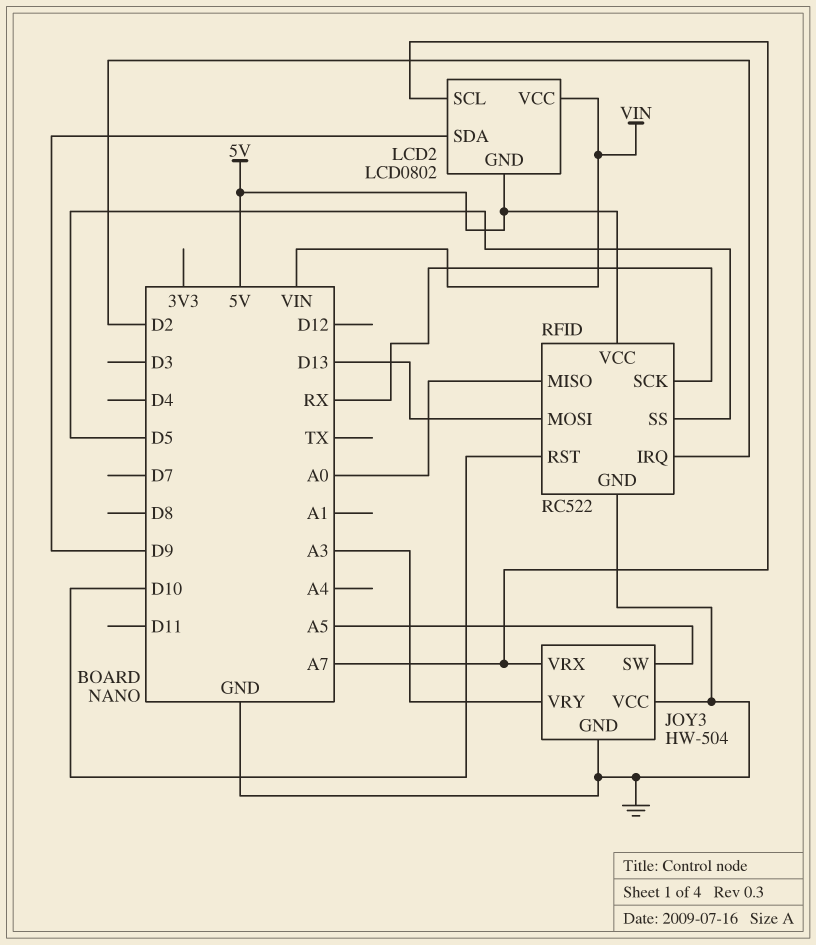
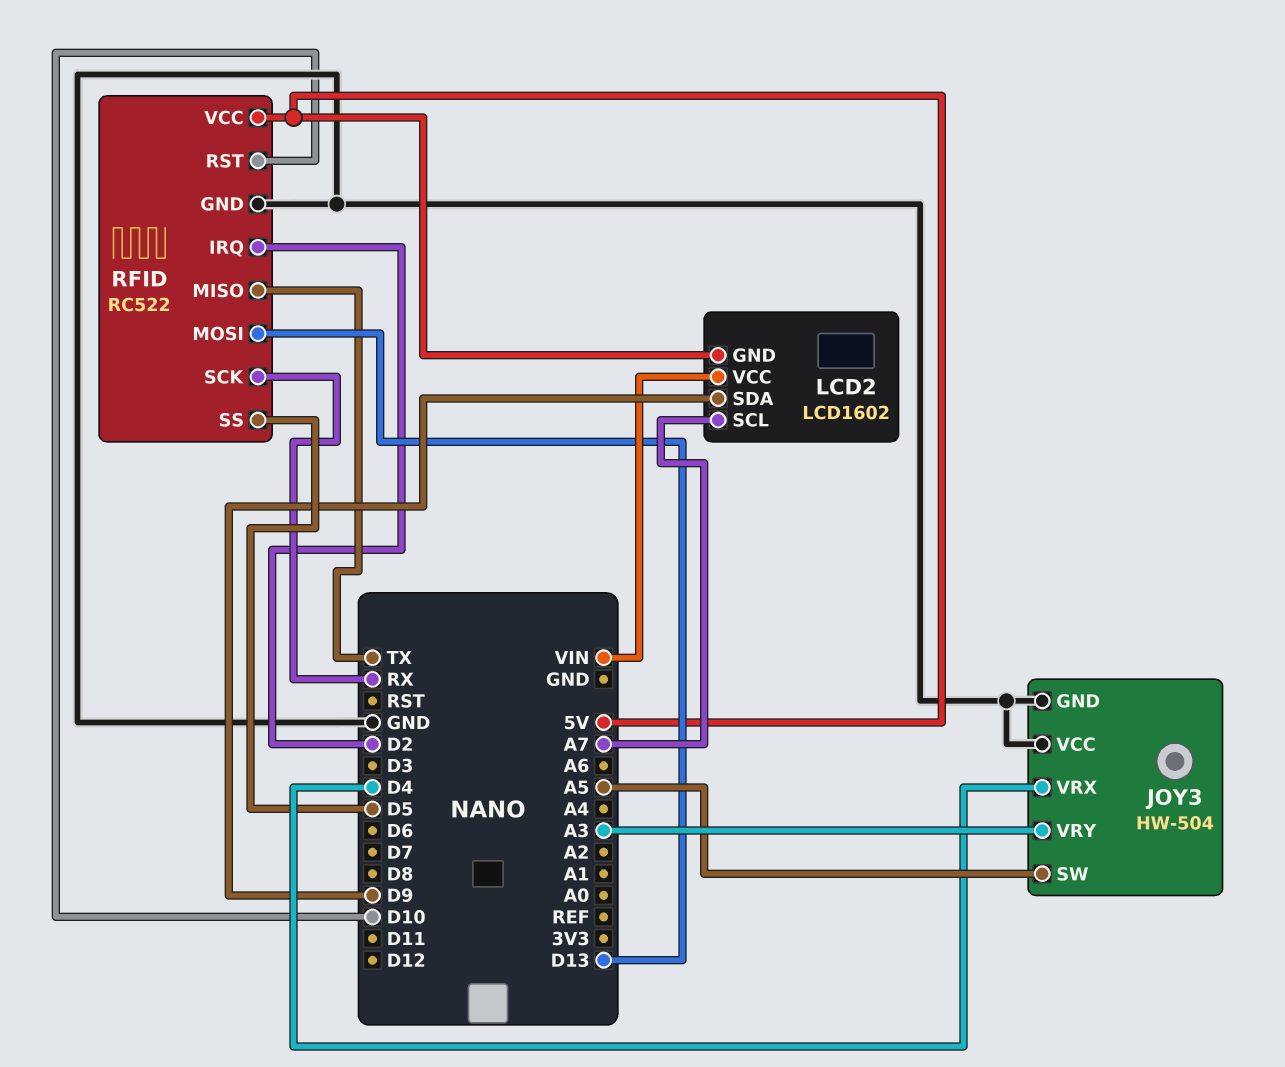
JOY3 pin VRX: A7 -> D4
LCD2: LCD0802 -> LCD1602
RFID pin MISO: A0 -> TX

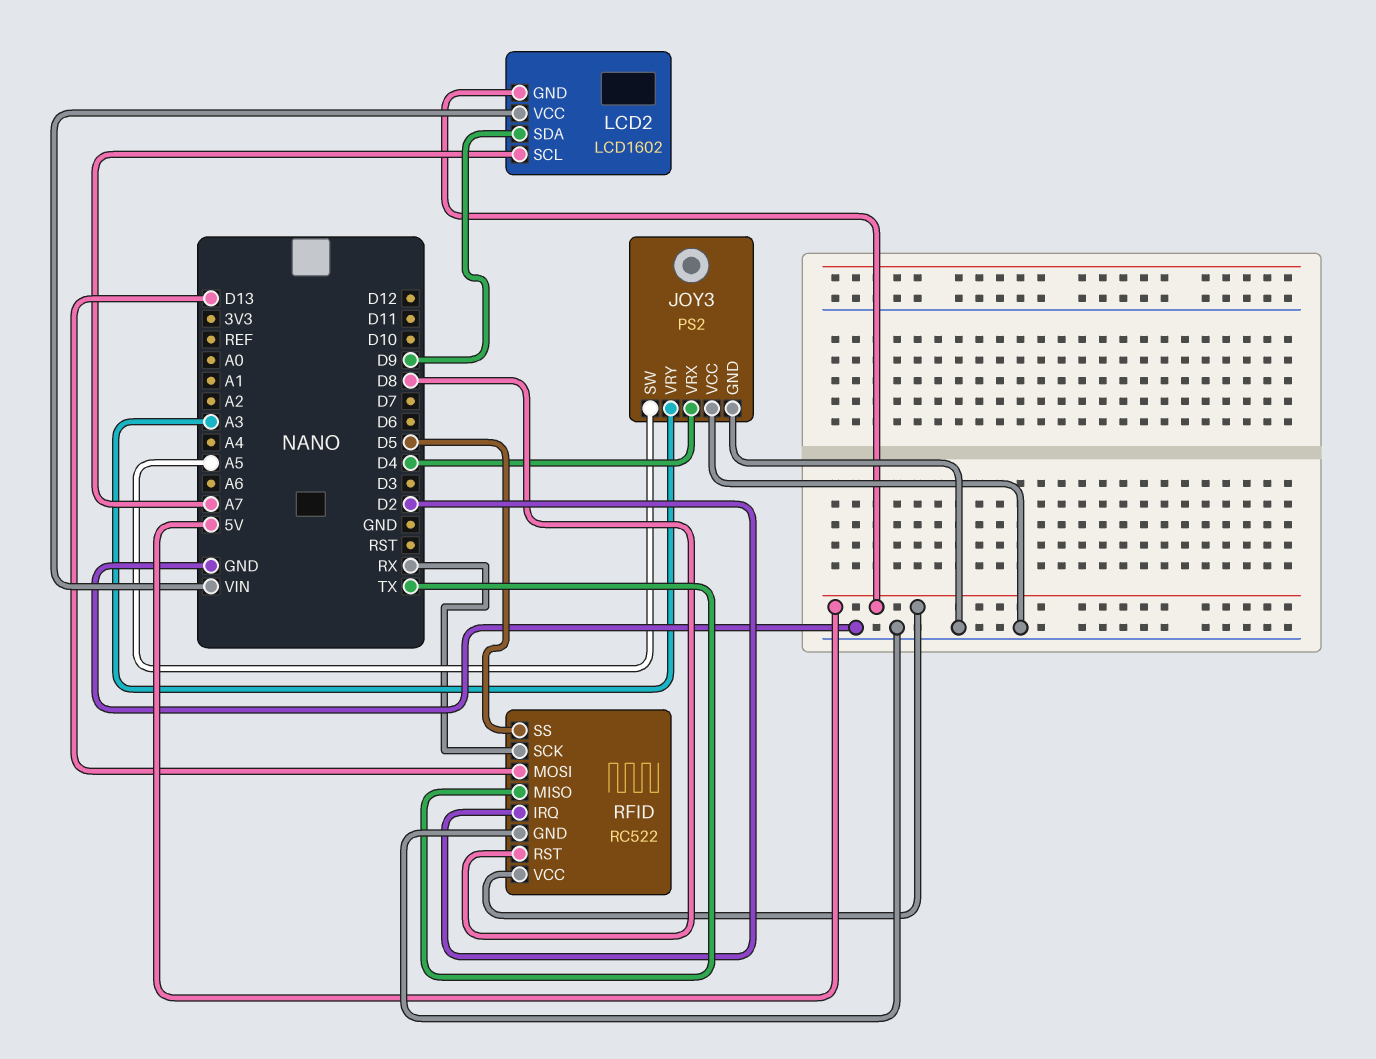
JOY3: HW-504 -> PS2
RFID pin RST: D10 -> D8

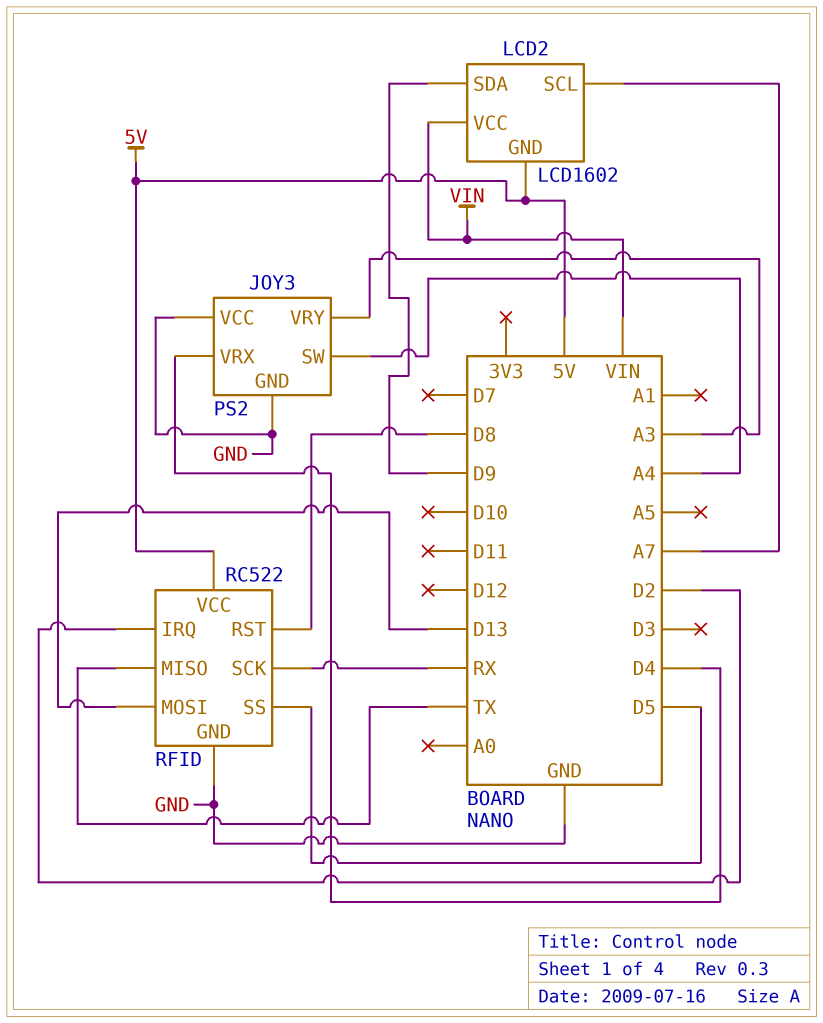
JOY3 pin SW: A5 -> A4

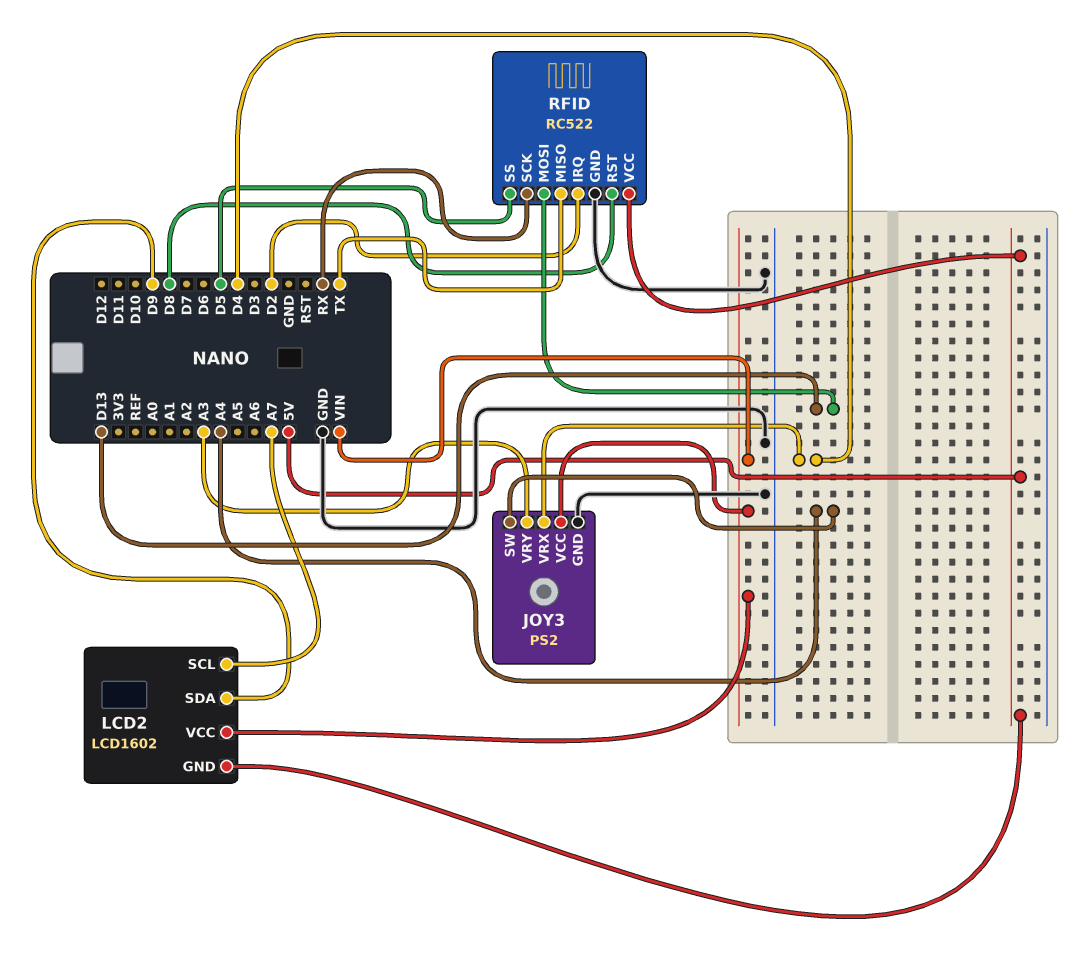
JOY3 pin VCC: GND -> VIN

